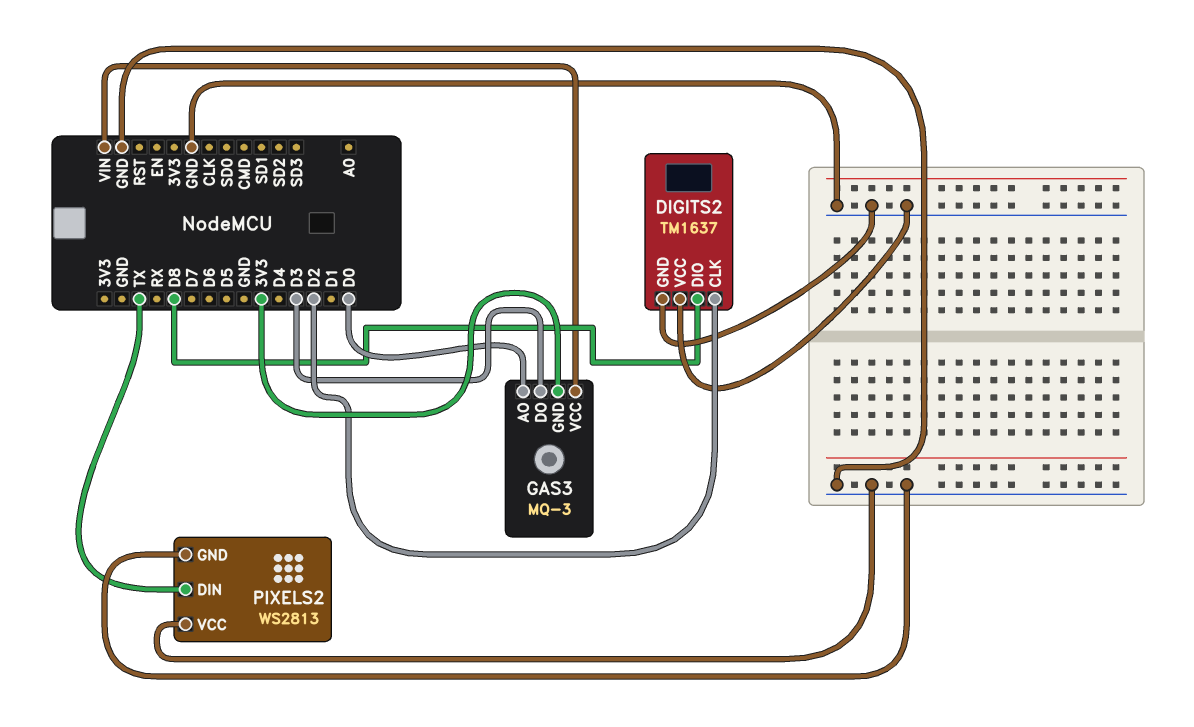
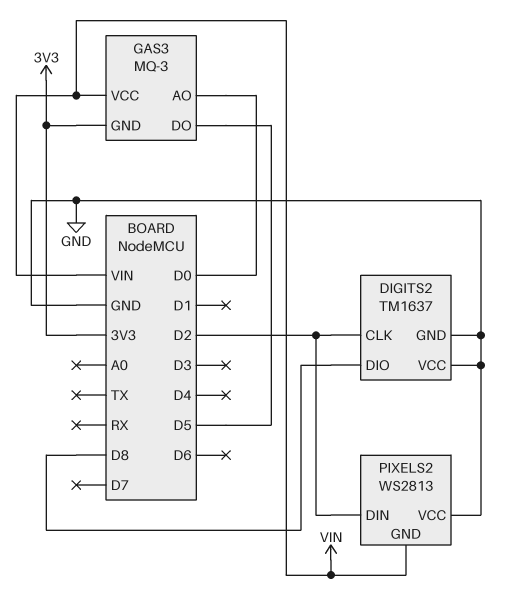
GAS3 pin DO: D3 -> D5
PIXELS2 pin DIN: TX -> D2
PIXELS2 pin GND: GND -> VIN

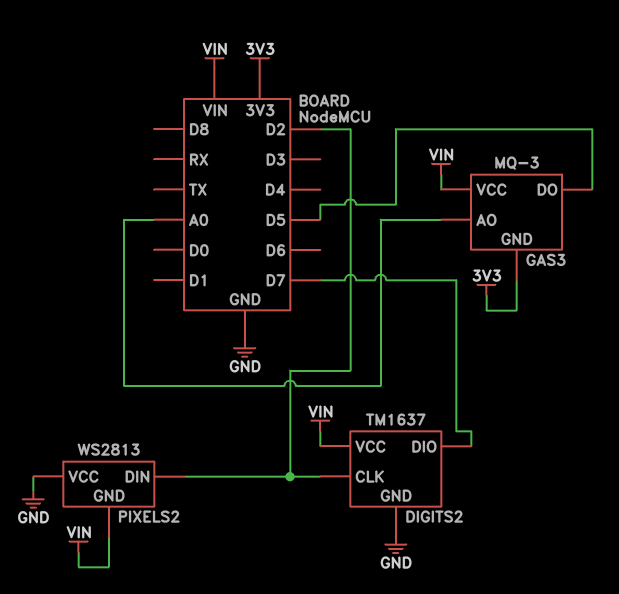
DIGITS2 pin DIO: D8 -> D7
DIGITS2 pin VCC: GND -> VIN
GAS3 pin AO: D0 -> A0

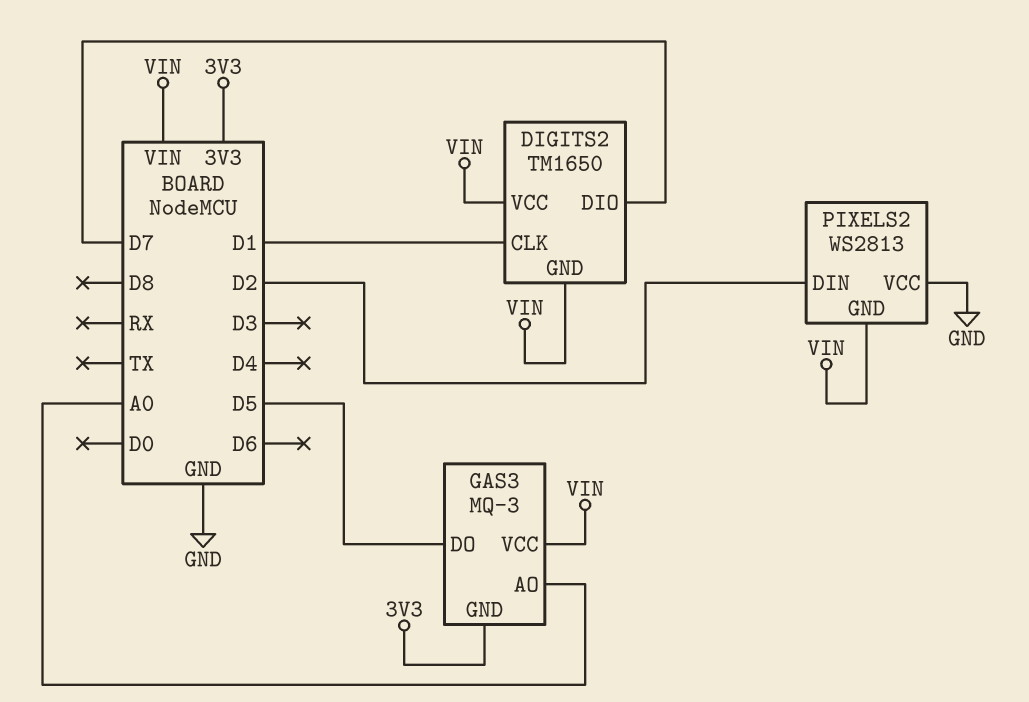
DIGITS2: TM1637 -> TM1650
DIGITS2 pin CLK: D2 -> D1
DIGITS2 pin GND: GND -> VIN

